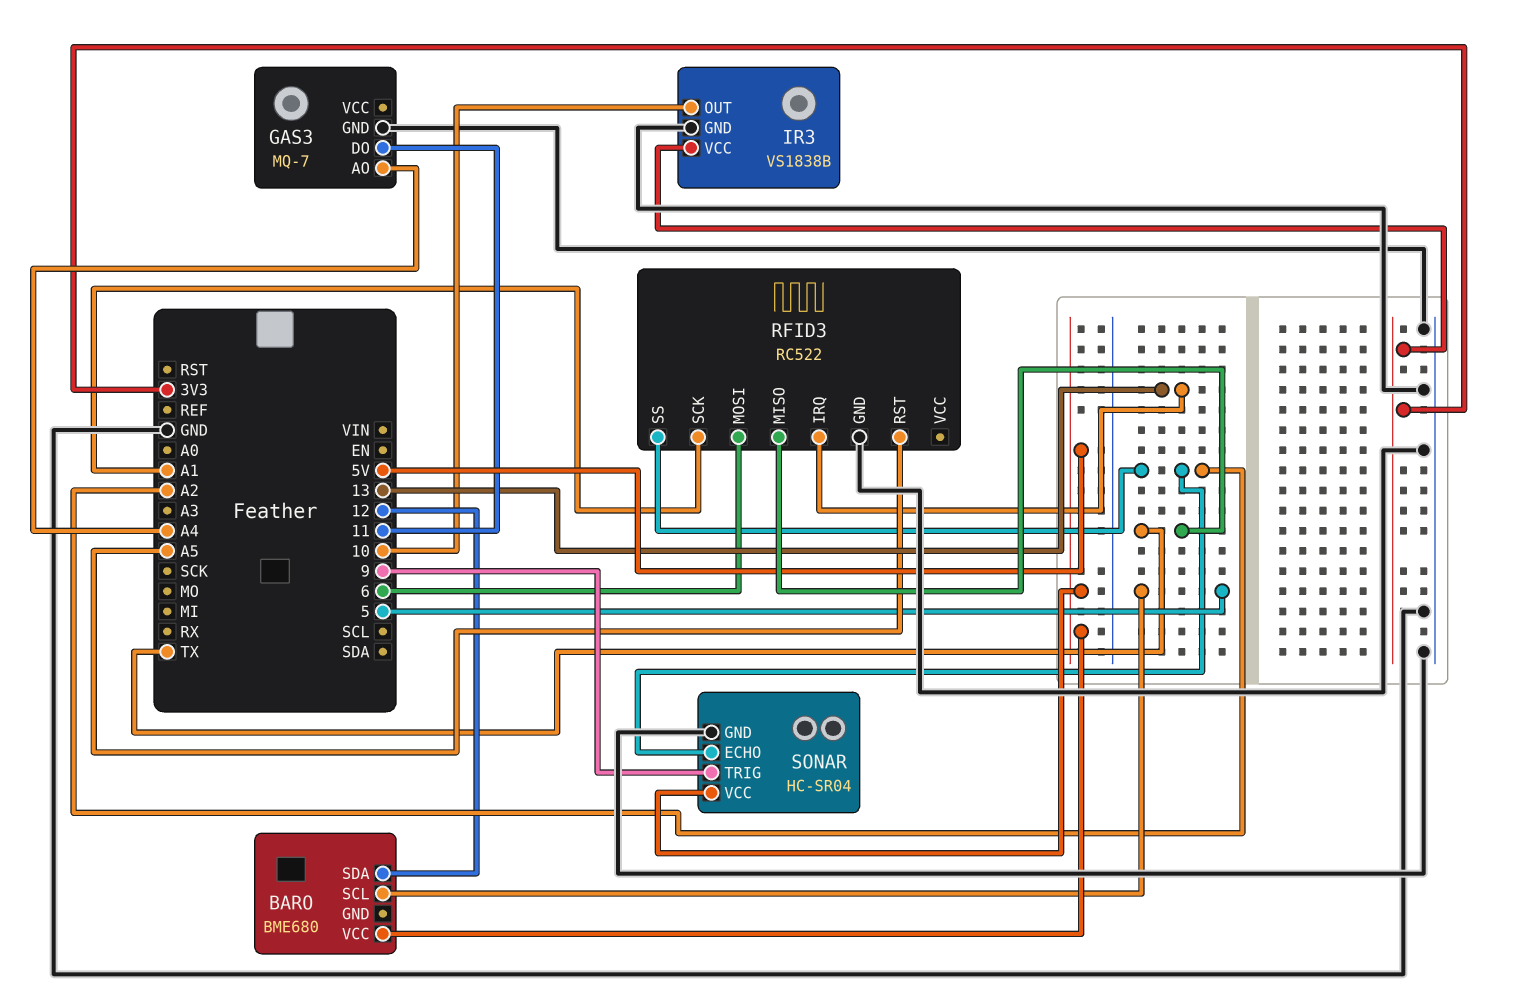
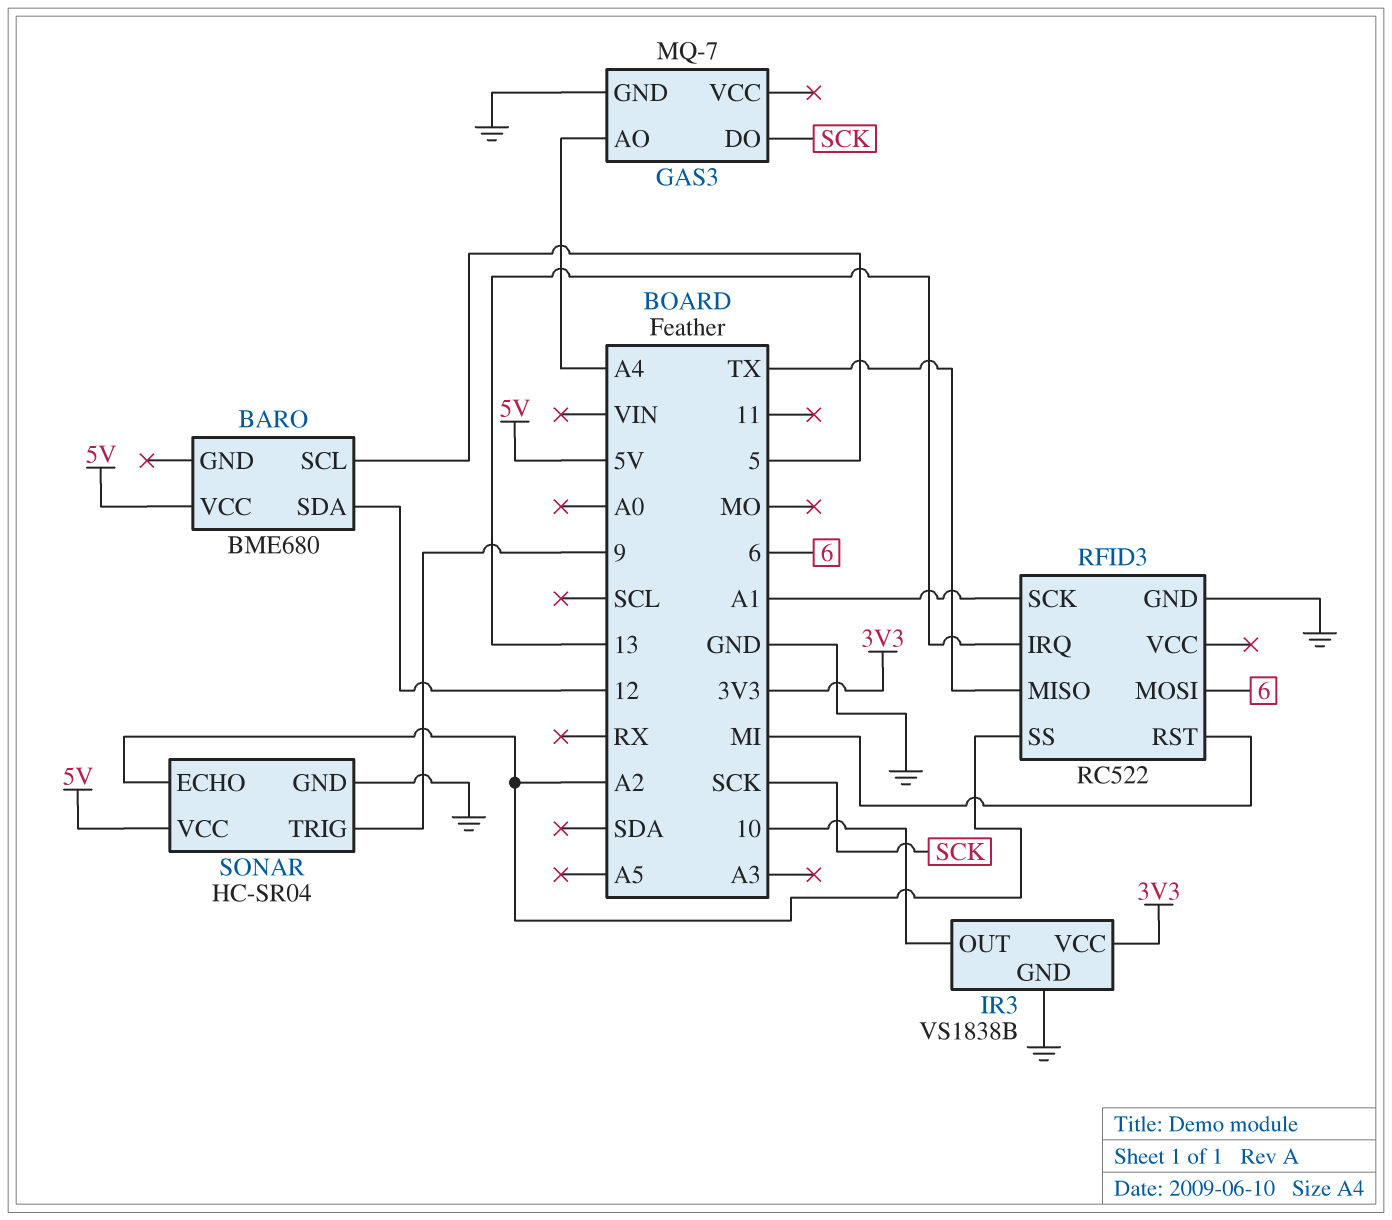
GAS3 pin DO: 11 -> SCK
RFID3 pin RST: A5 -> MI

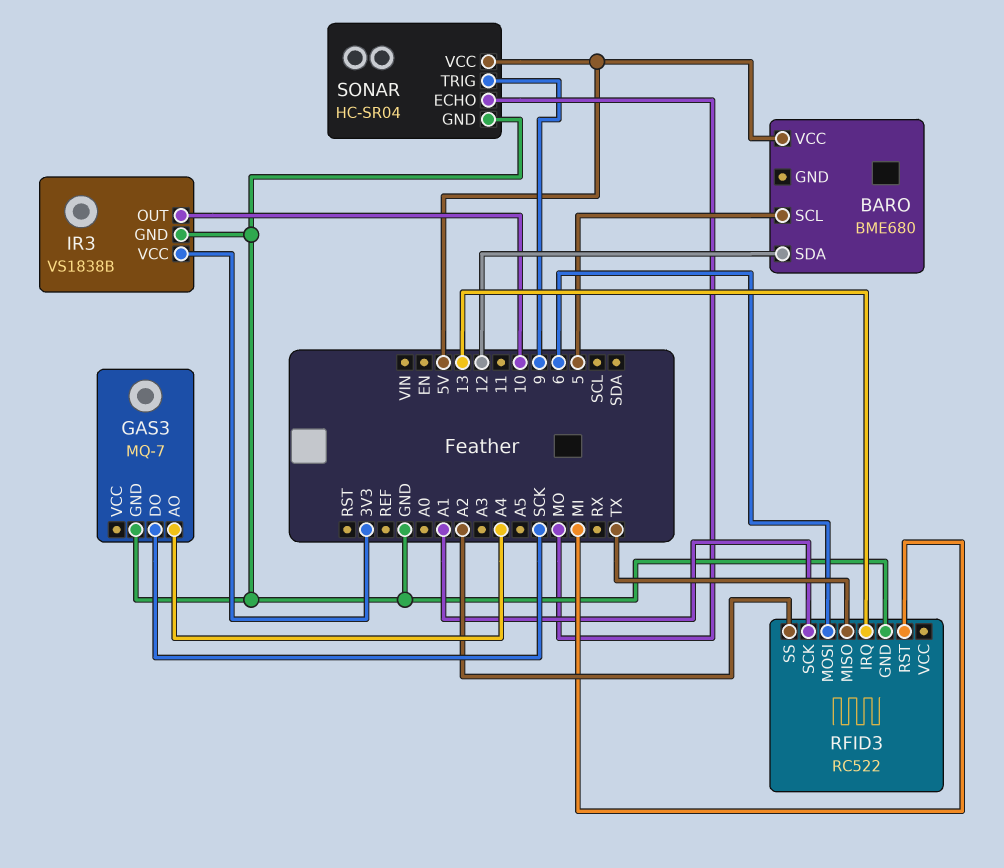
SONAR pin ECHO: A2 -> MO

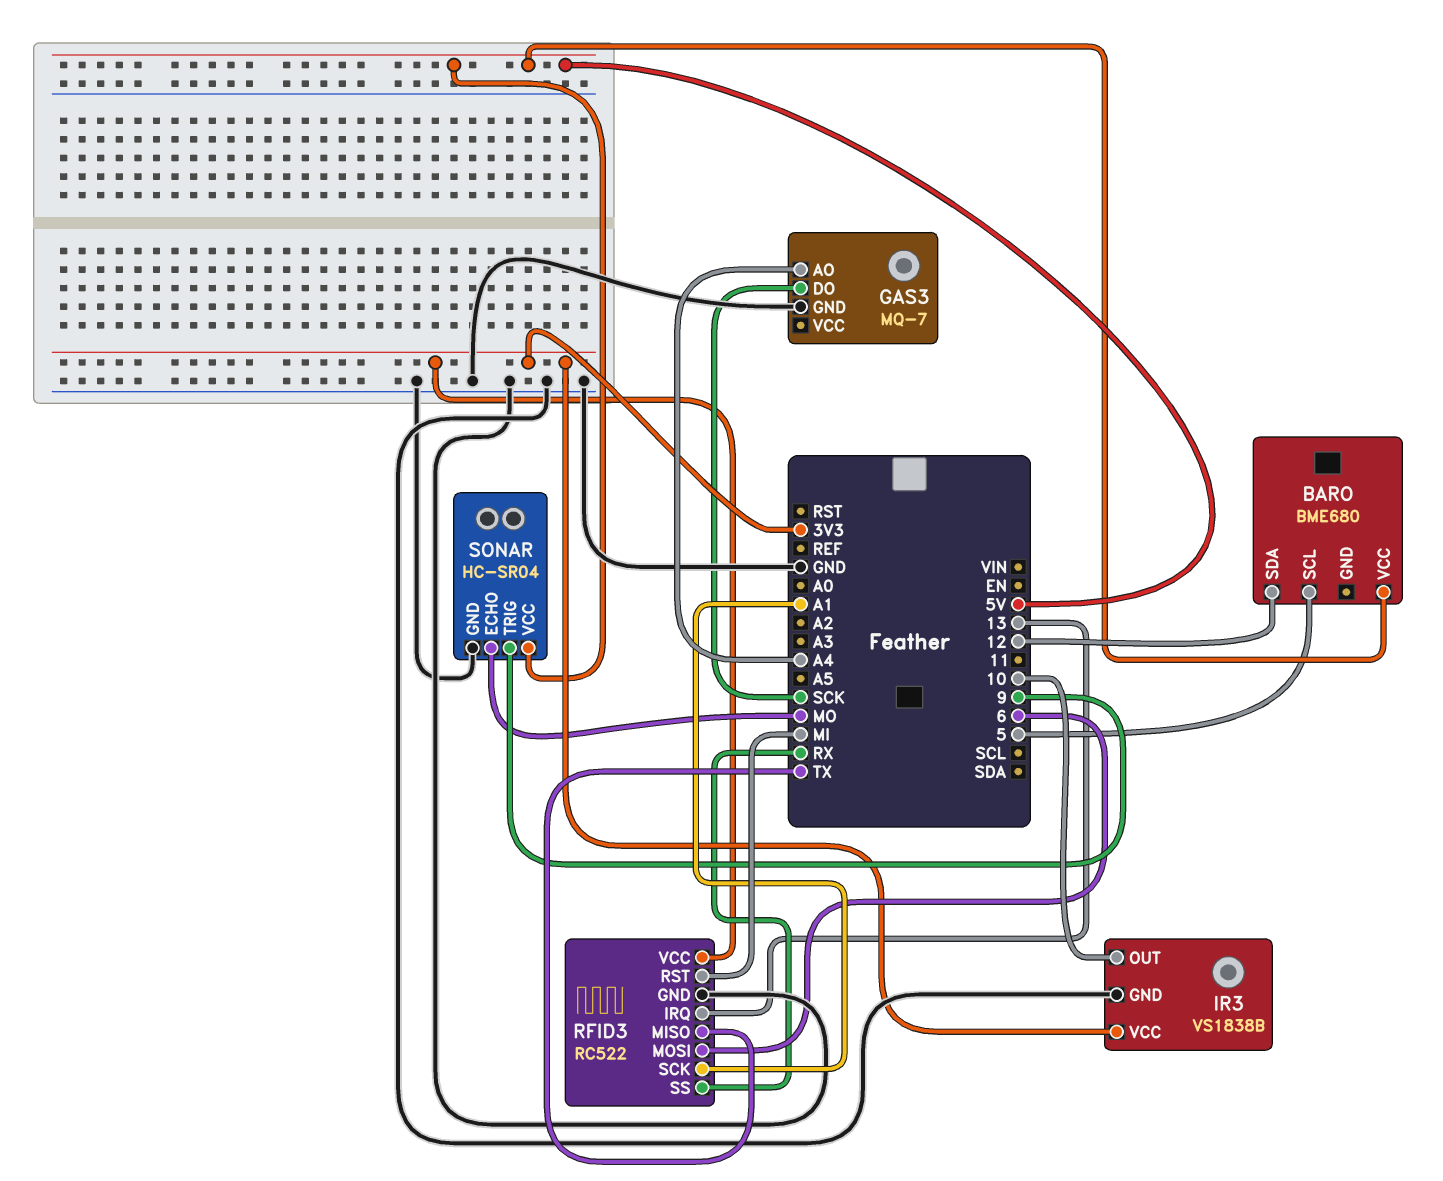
RFID3 pin SS: A2 -> RX
RFID3 pin VCC: none -> 3V3

